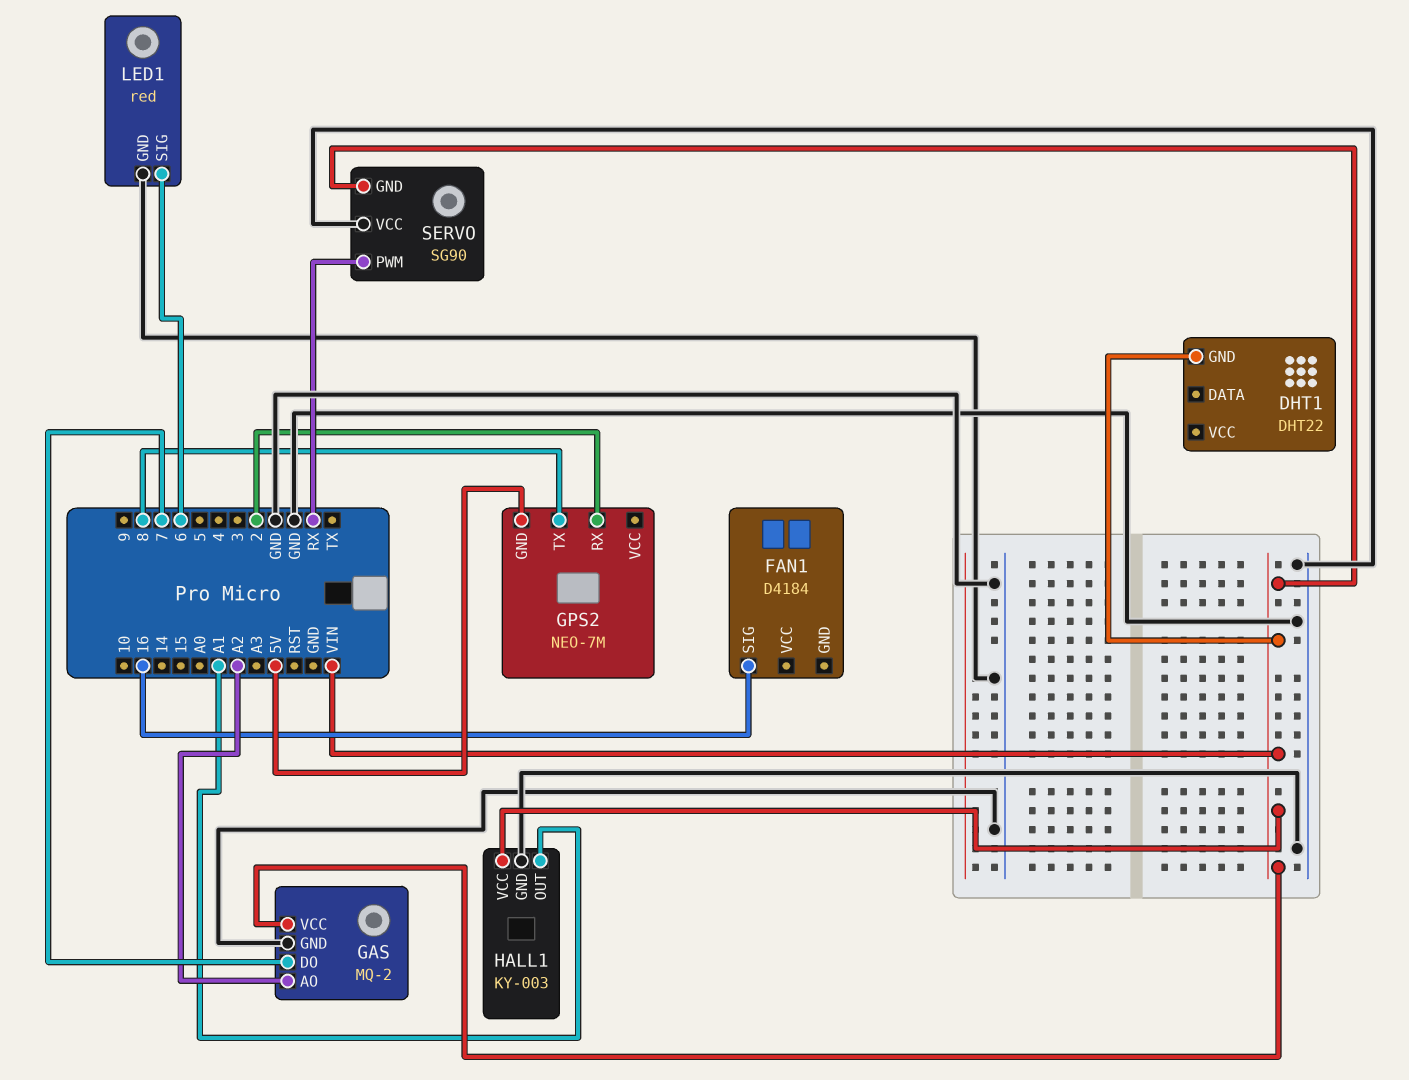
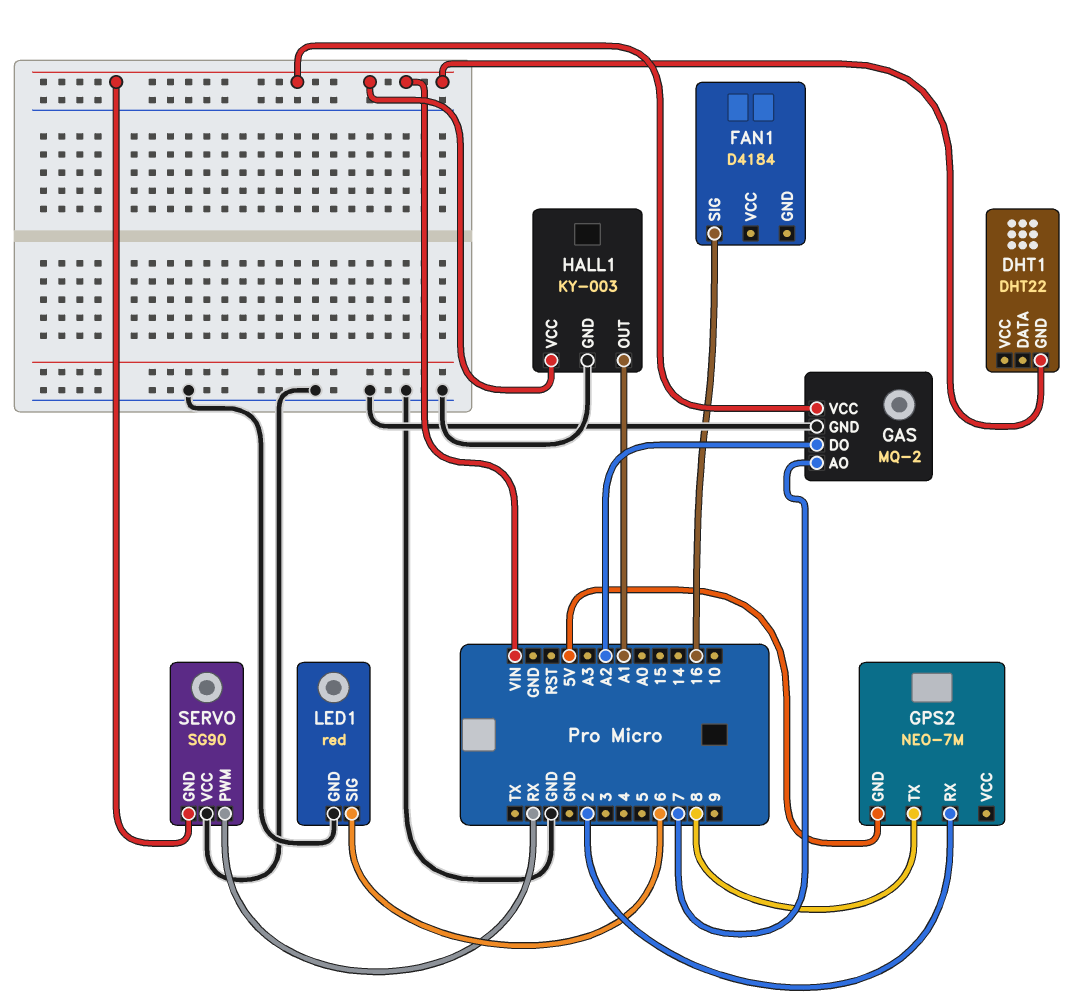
GAS pin AO: A2 -> 7
GAS pin DO: 7 -> A2

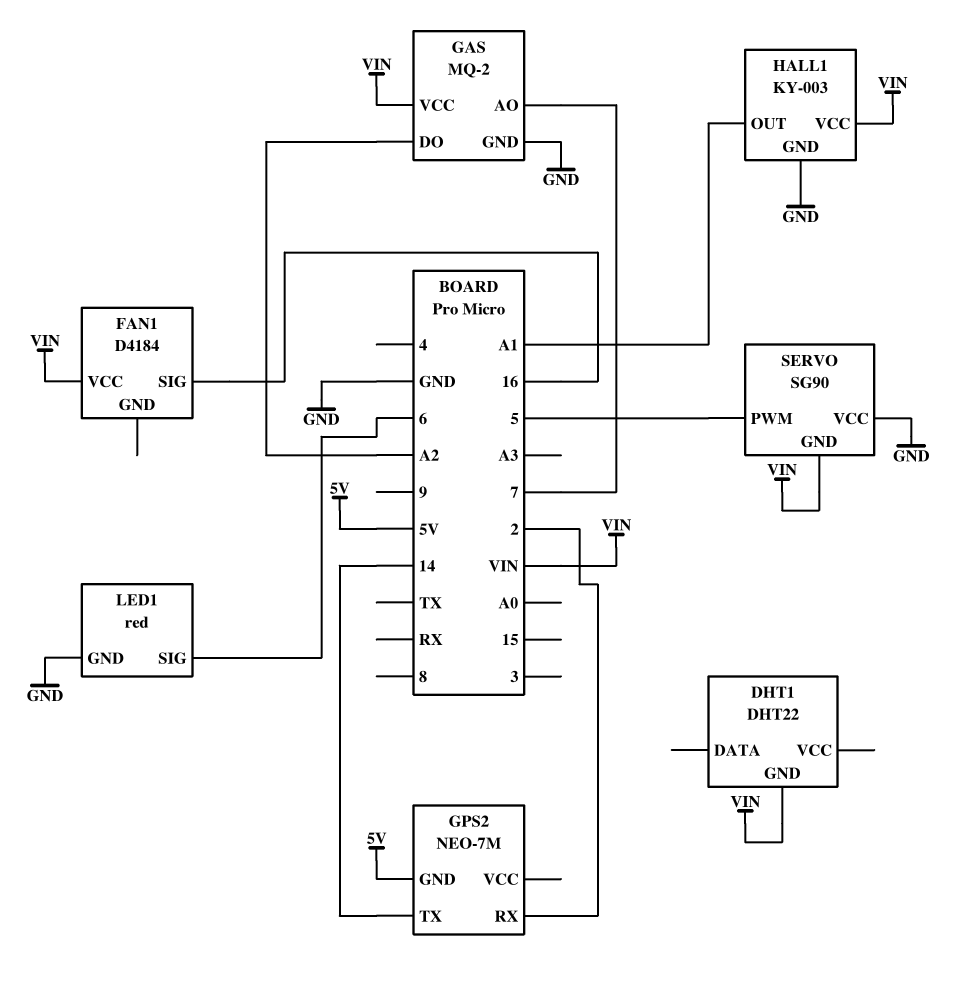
FAN1 pin VCC: none -> VIN
GPS2 pin TX: 8 -> 14
SERVO pin PWM: RX -> 5

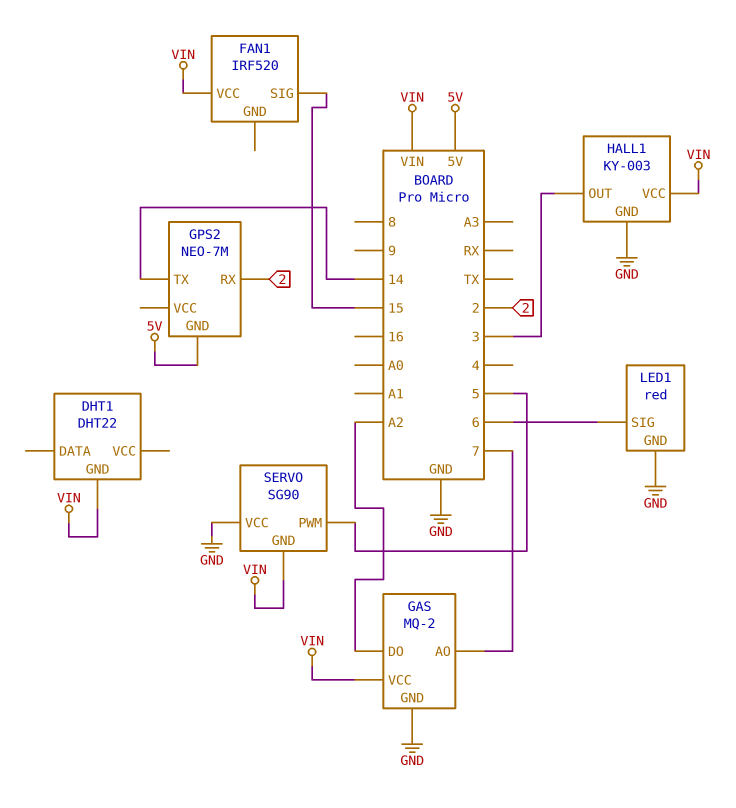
FAN1: D4184 -> IRF520
FAN1 pin SIG: 16 -> 15
HALL1 pin OUT: A1 -> 3

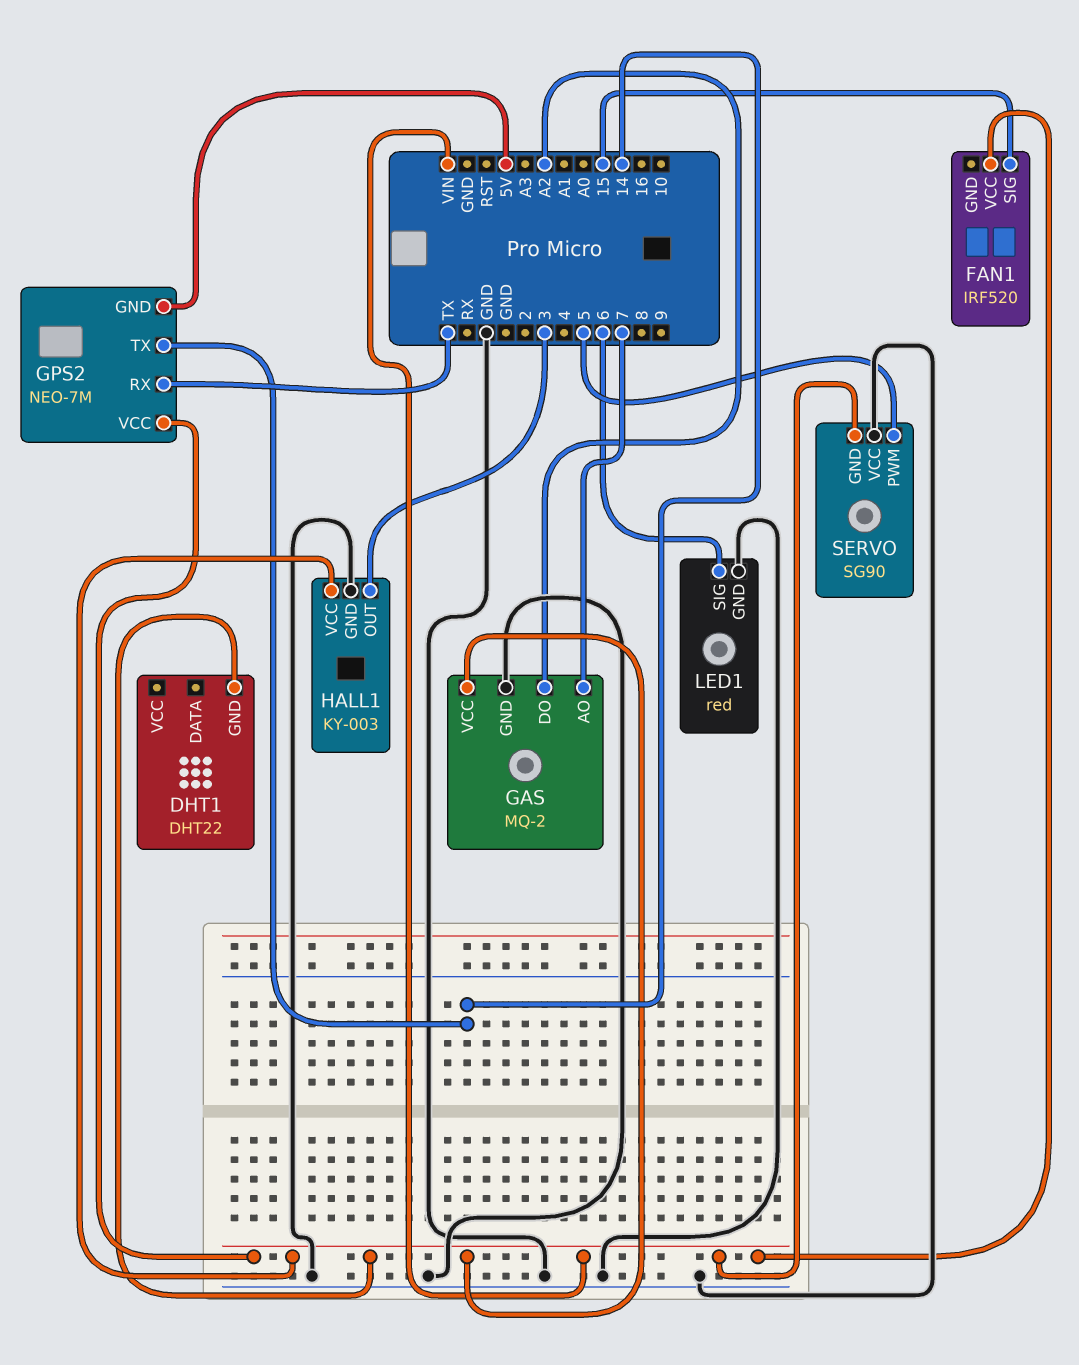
GPS2 pin RX: 2 -> TX
GPS2 pin VCC: none -> VIN

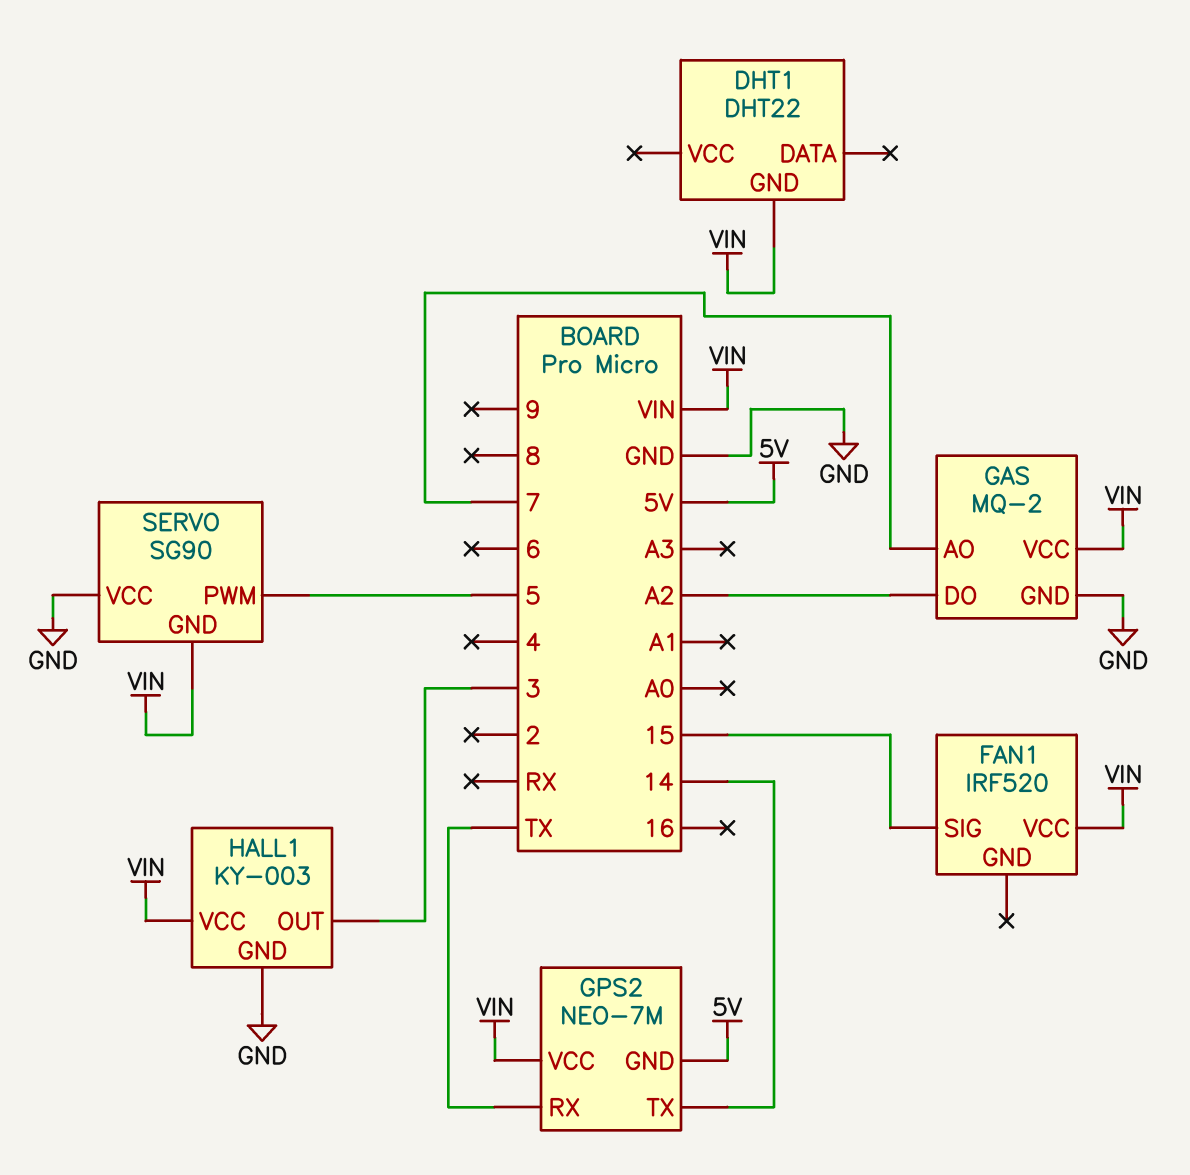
LED1: red -> none
LED1 pin GND: GND -> none
LED1 pin SIG: 6 -> none

